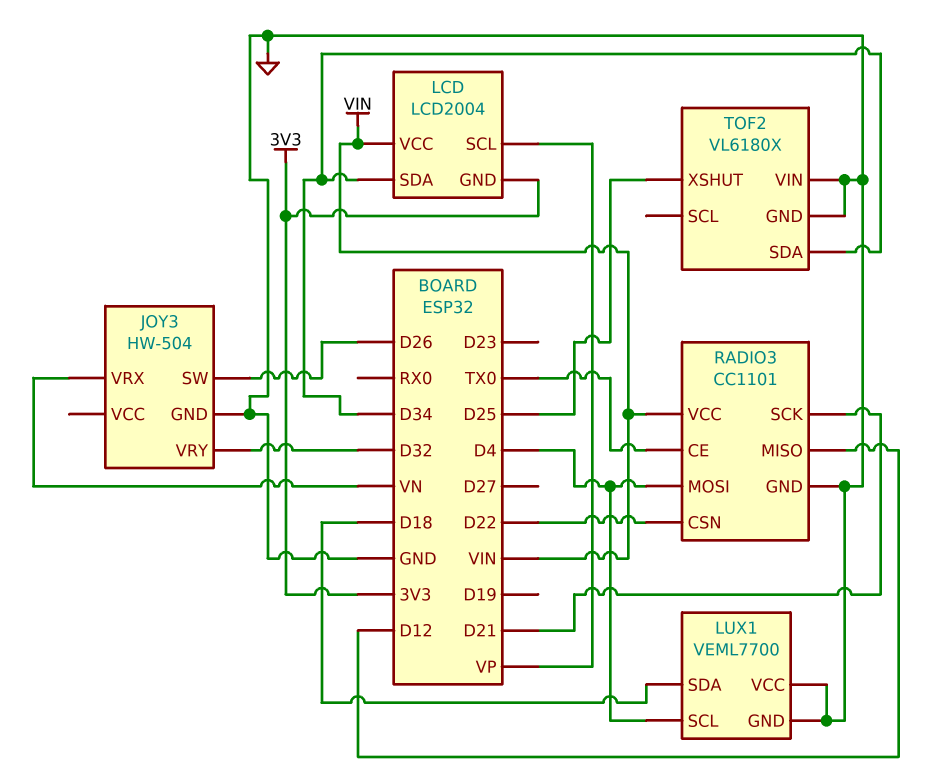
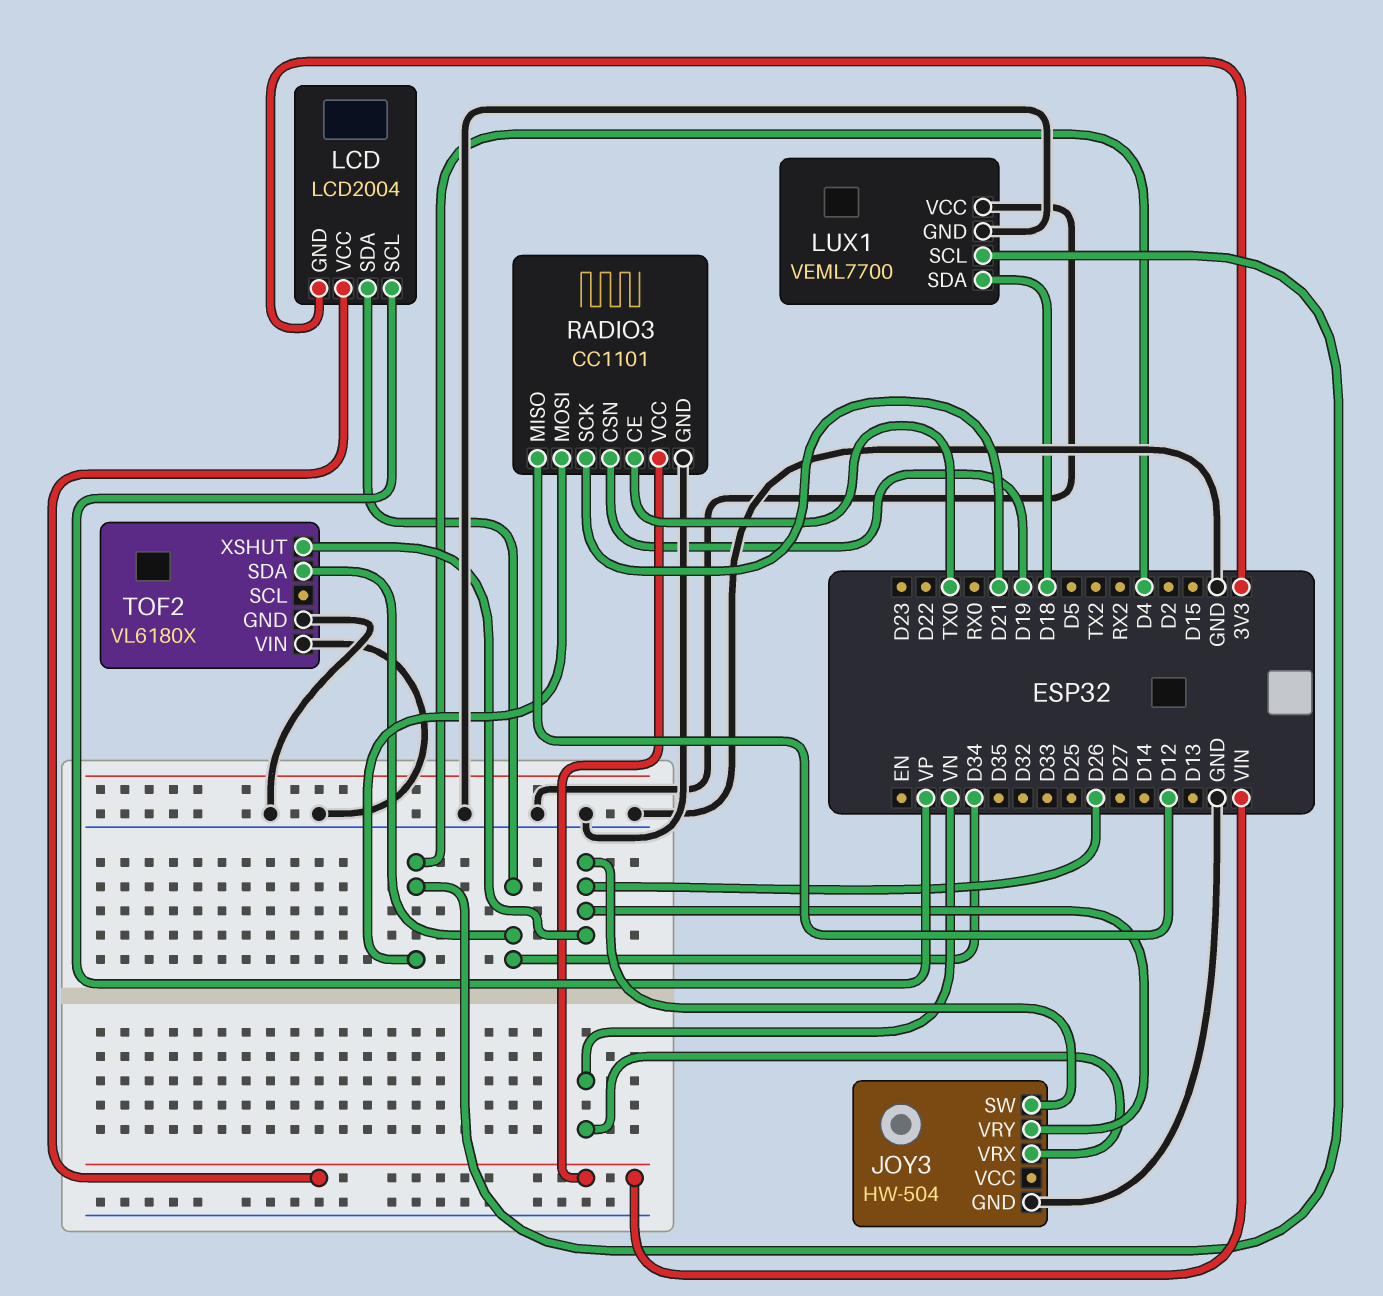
JOY3 pin VRY: D32 -> D26
RADIO3 pin CSN: D22 -> D19
TOF2 pin XSHUT: D25 -> D26

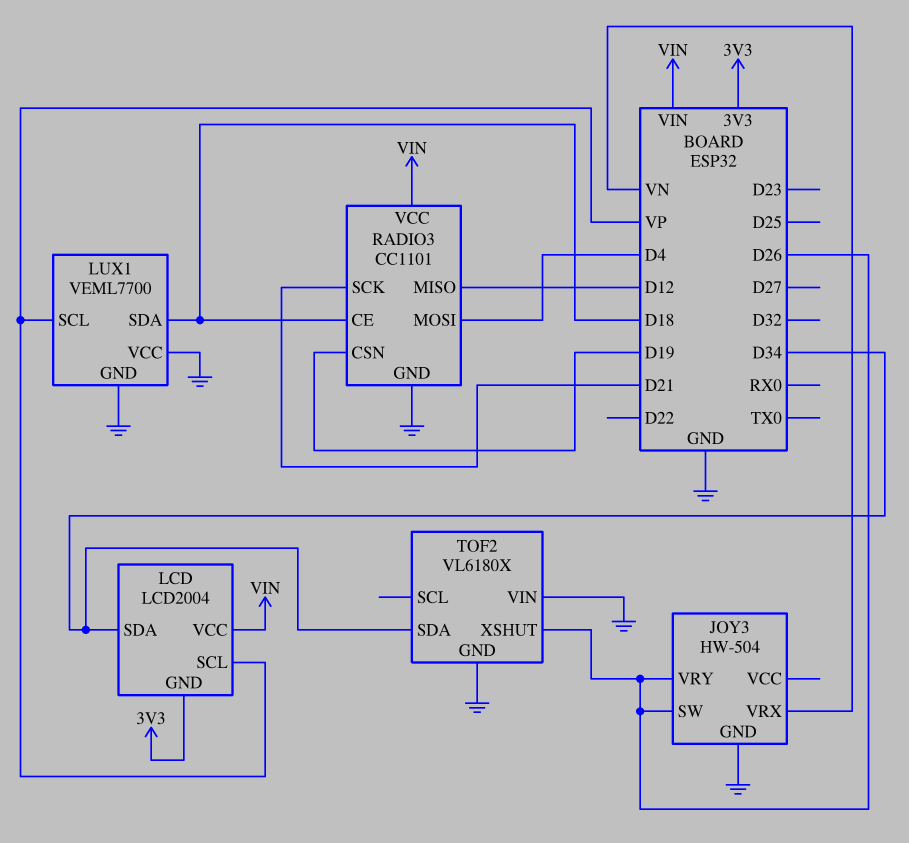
LUX1 pin SCL: D4 -> VP
RADIO3 pin CE: TX0 -> D18

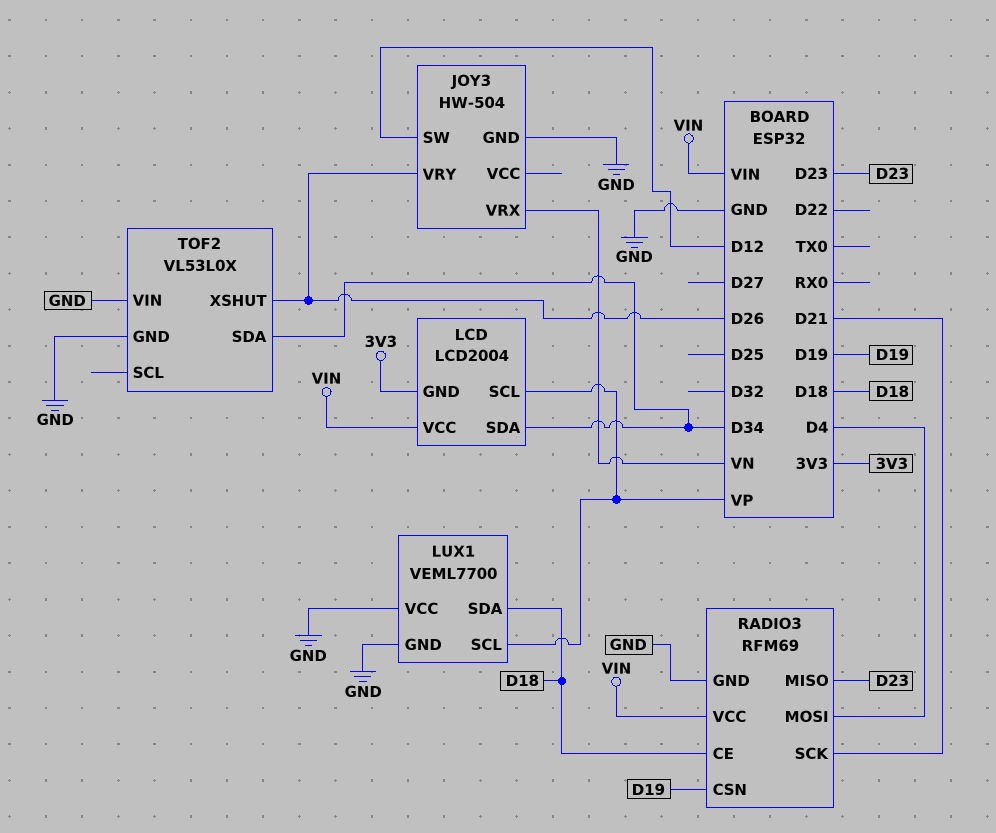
JOY3 pin SW: D26 -> D12
RADIO3: CC1101 -> RFM69
RADIO3 pin MISO: D12 -> D23
TOF2: VL6180X -> VL53L0X

